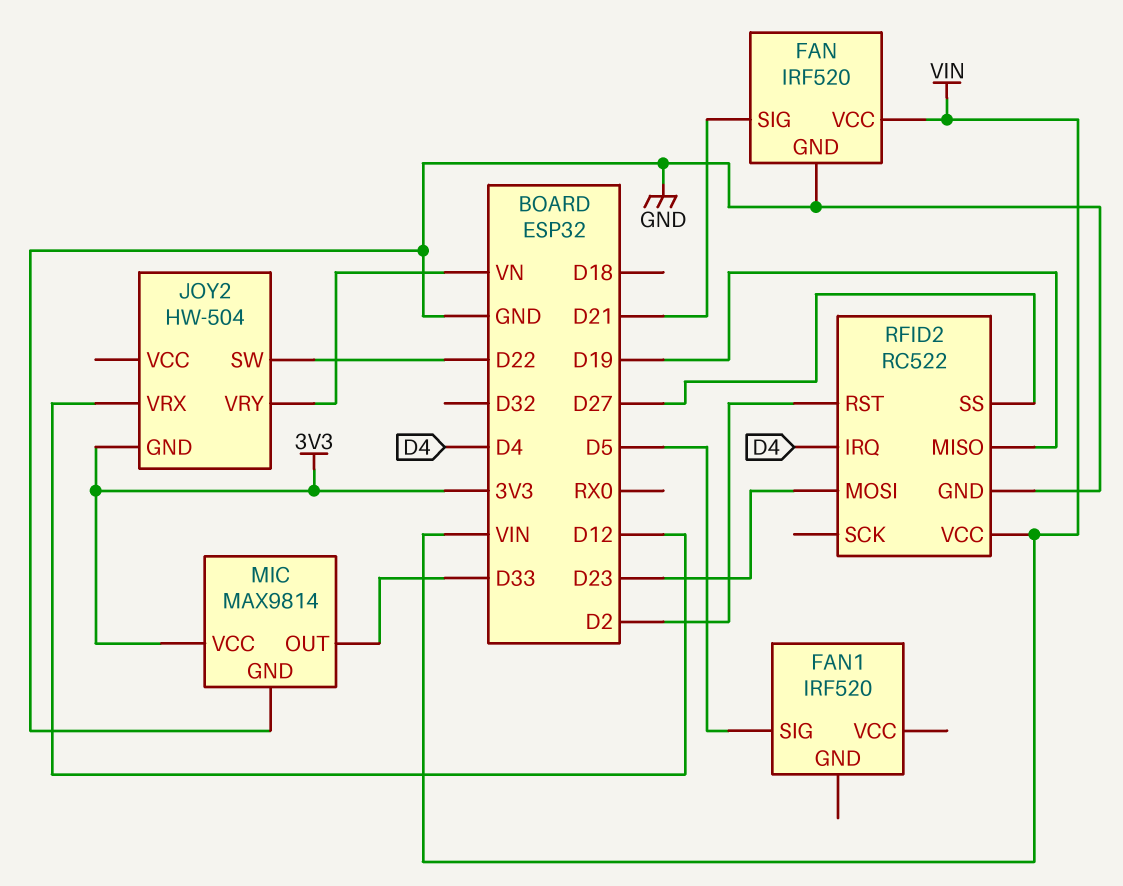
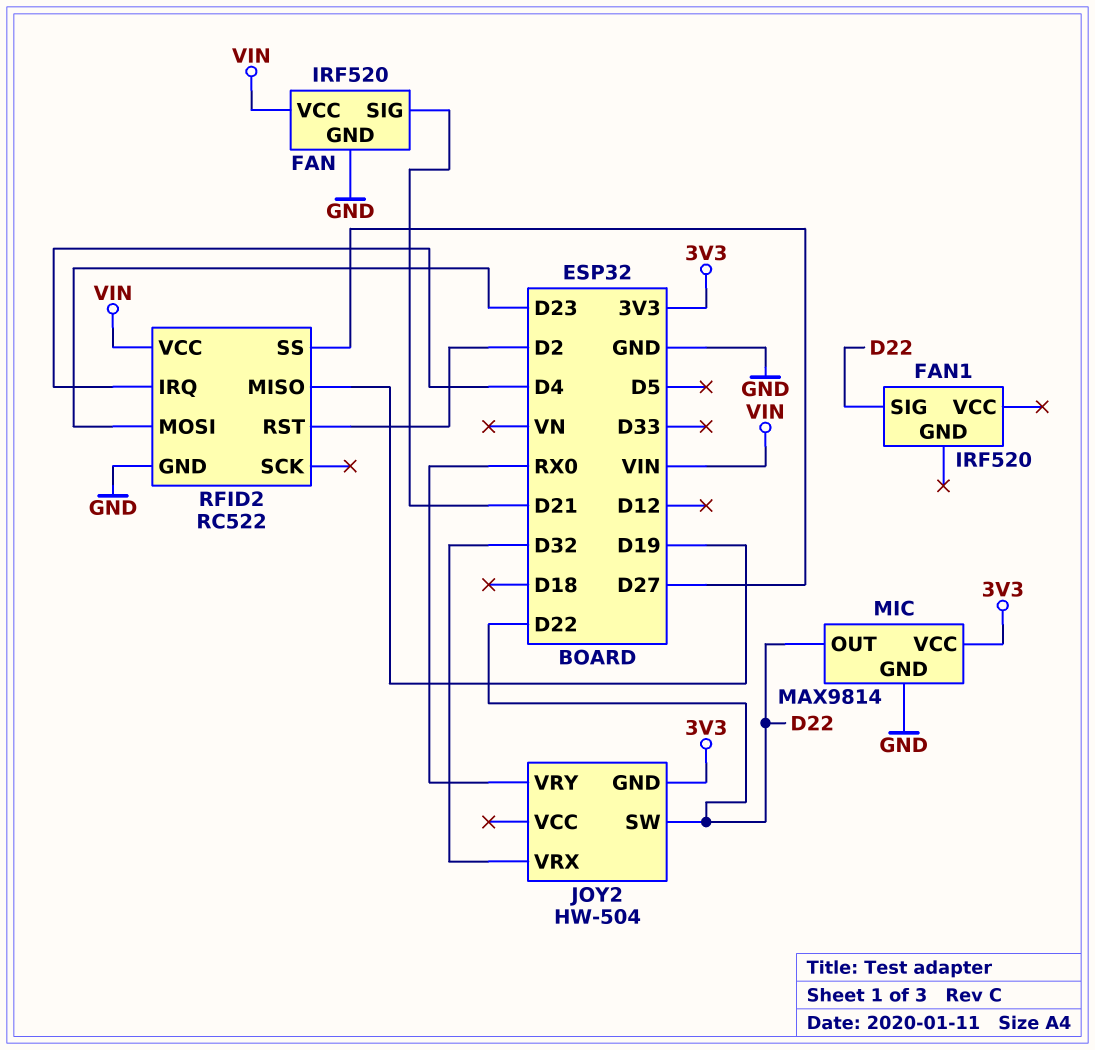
FAN1 pin SIG: D5 -> D22
JOY2 pin VRX: D12 -> D32
JOY2 pin VRY: VN -> RX0
MIC pin OUT: D33 -> D22

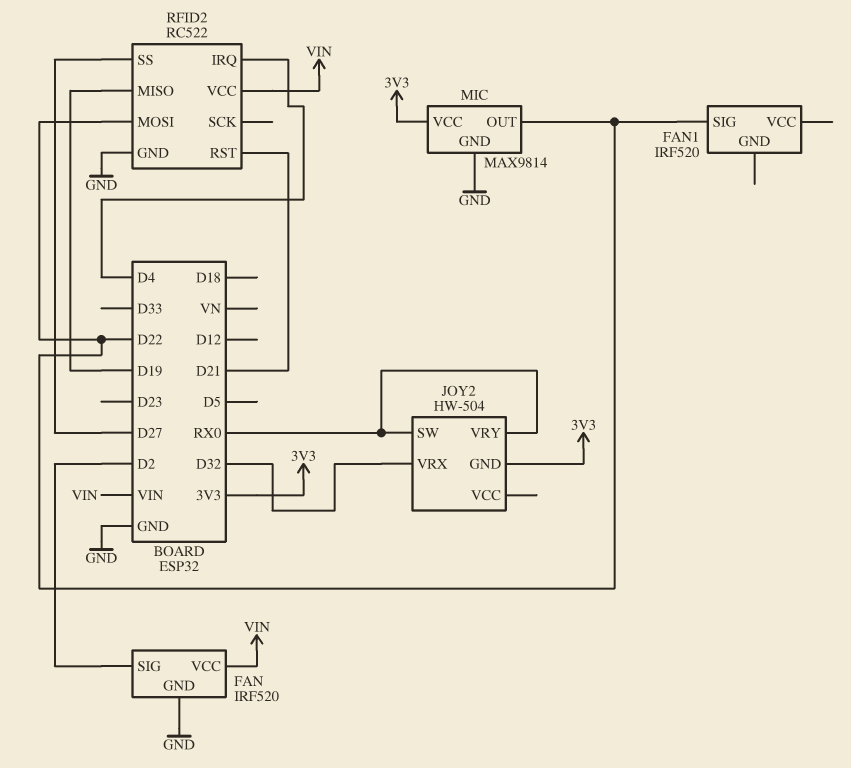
FAN pin SIG: D21 -> D2
JOY2 pin SW: D22 -> RX0
RFID2 pin MOSI: D23 -> D22
RFID2 pin RST: D2 -> D21

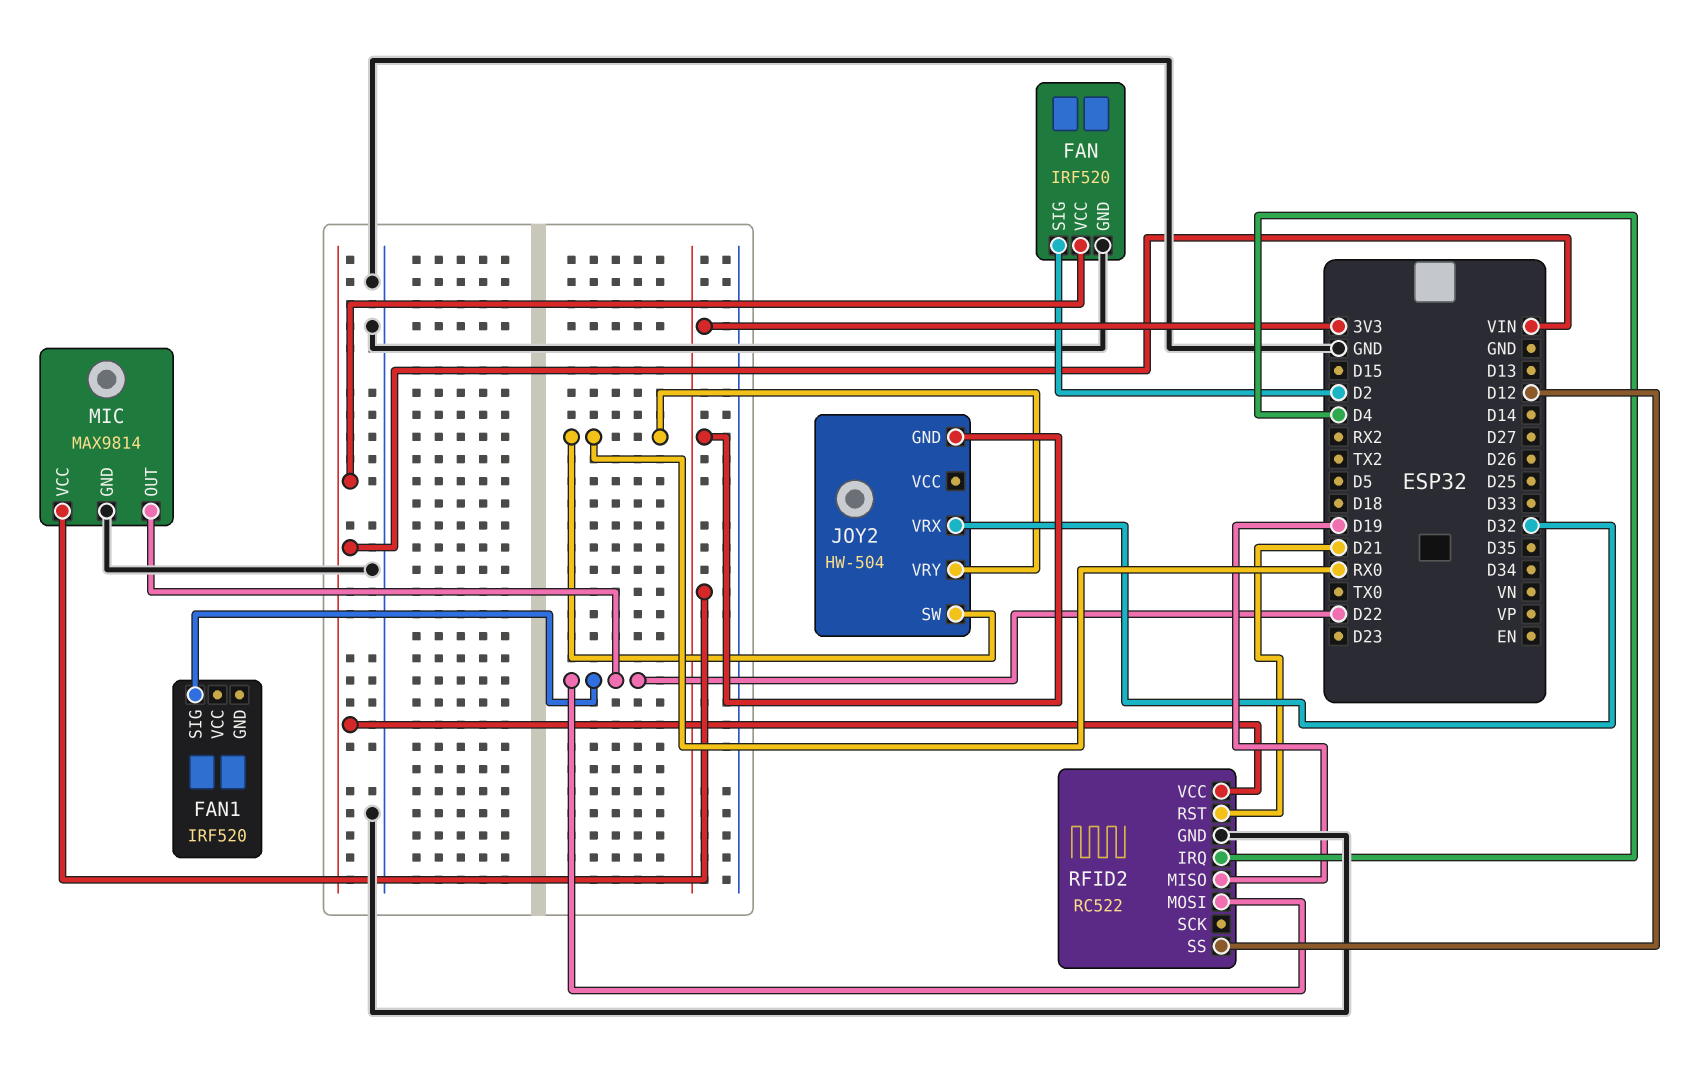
RFID2 pin SS: D27 -> D12

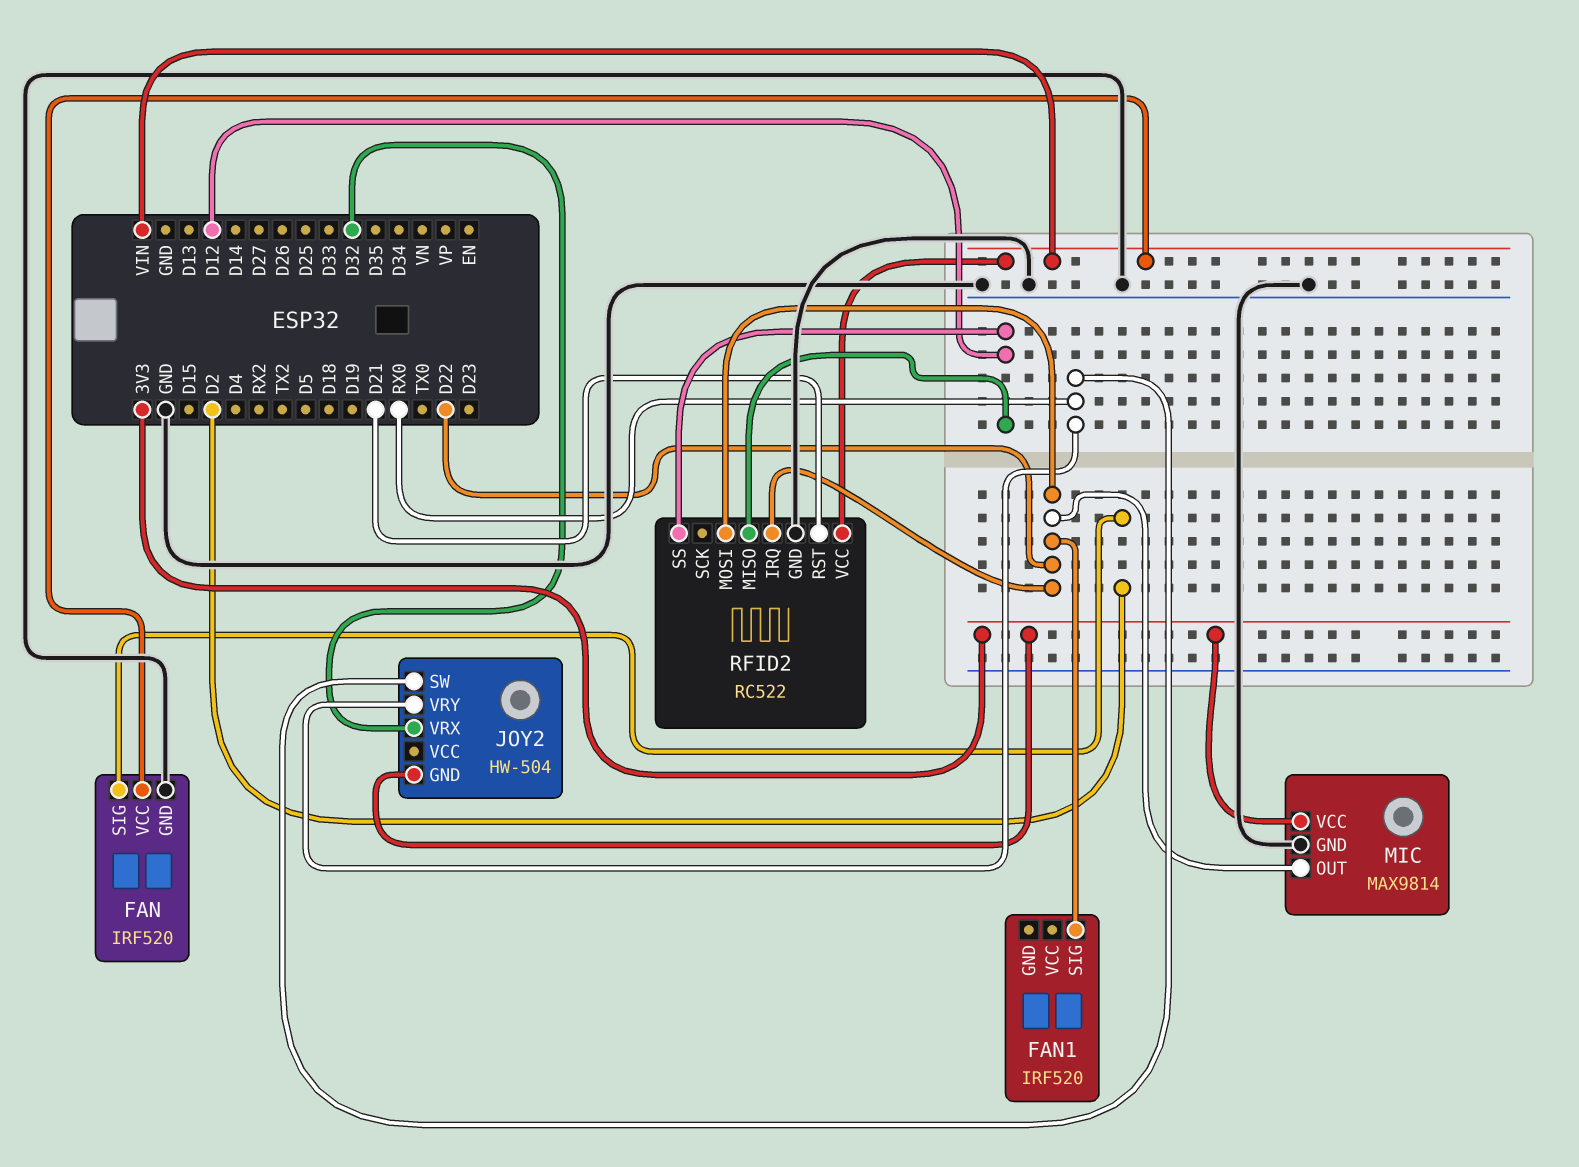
RFID2 pin IRQ: D4 -> D22
RFID2 pin MISO: D19 -> D12

